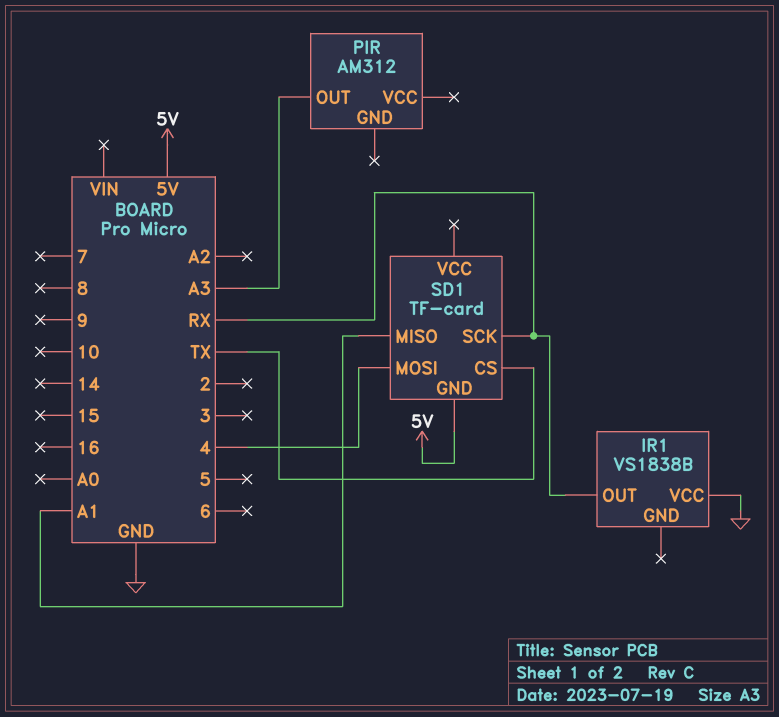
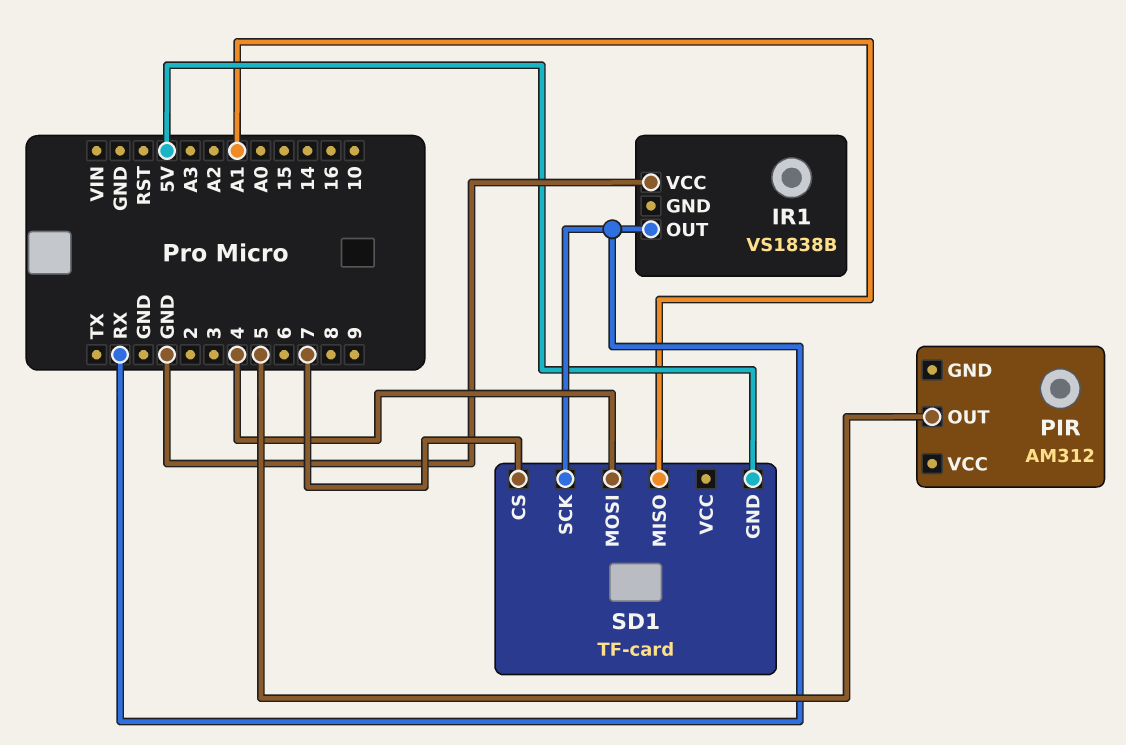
PIR pin OUT: A3 -> 5
SD1 pin CS: TX -> 7

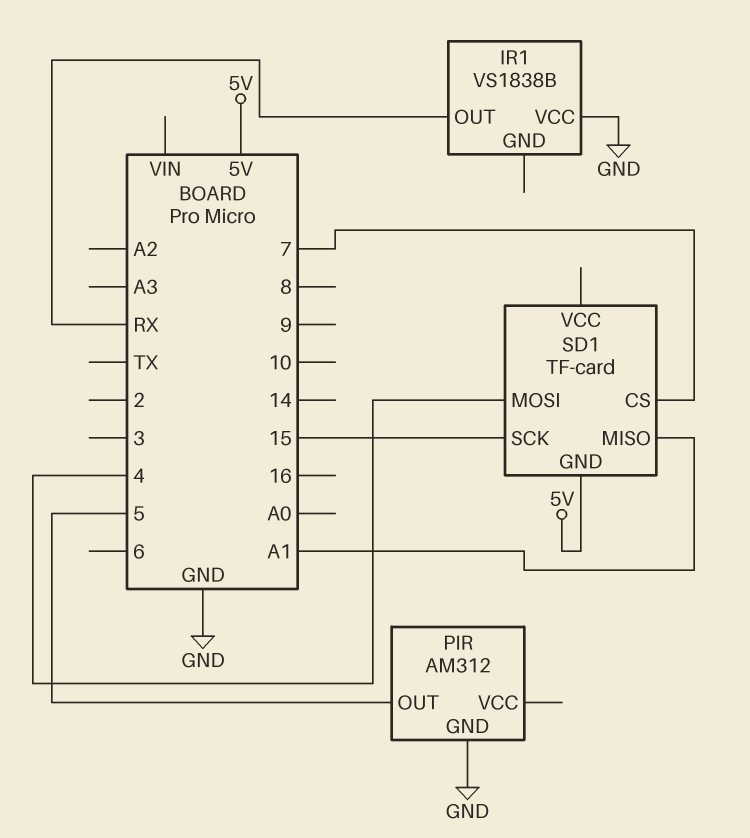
PIR pin GND: none -> GND
SD1 pin SCK: RX -> 15

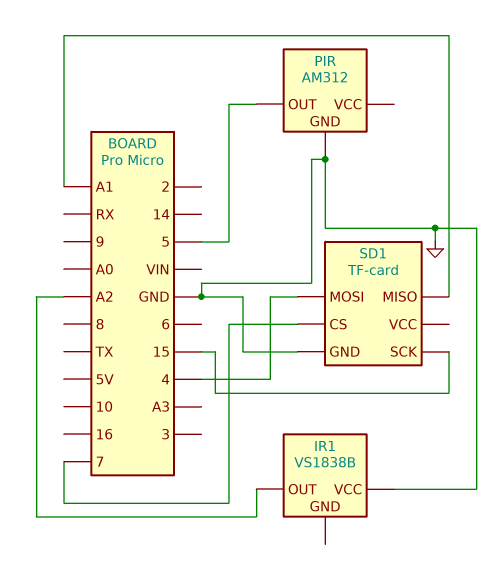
IR1 pin OUT: RX -> A2
SD1 pin GND: 5V -> GND

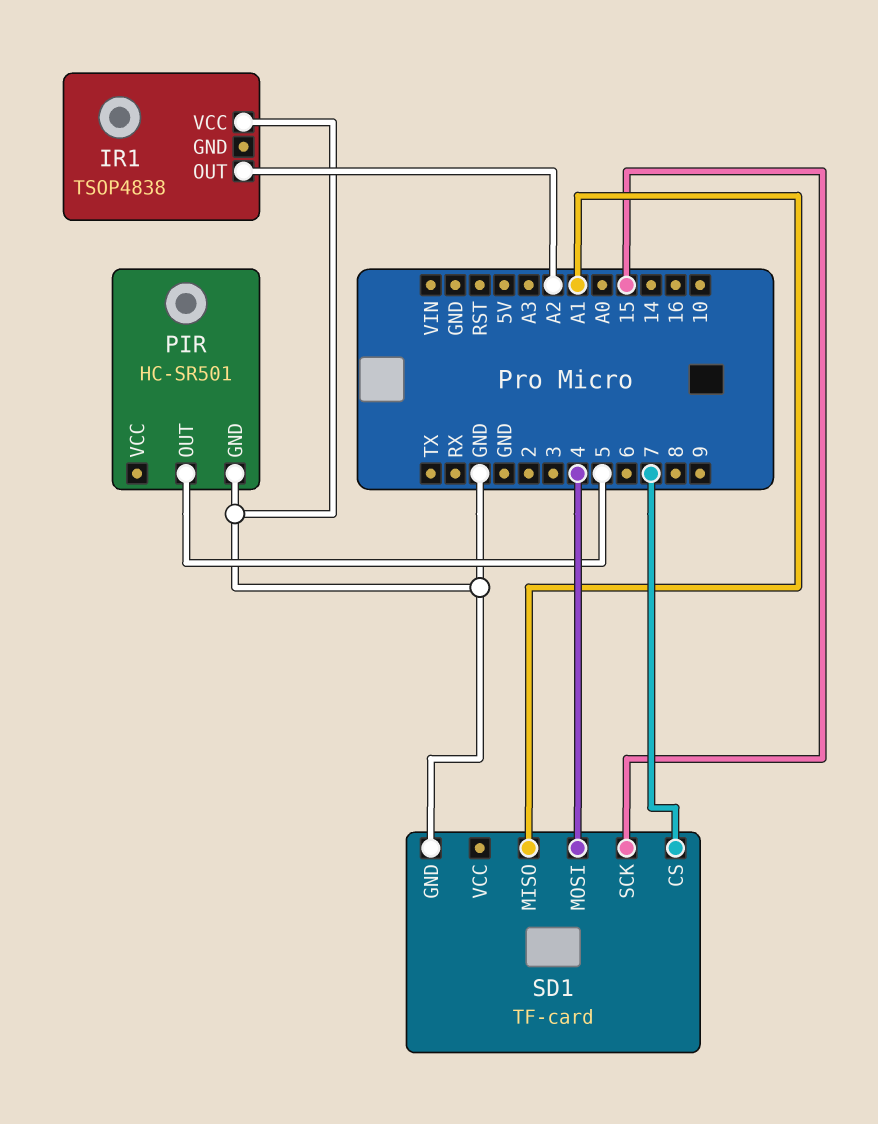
IR1: VS1838B -> TSOP4838
PIR: AM312 -> HC-SR501

